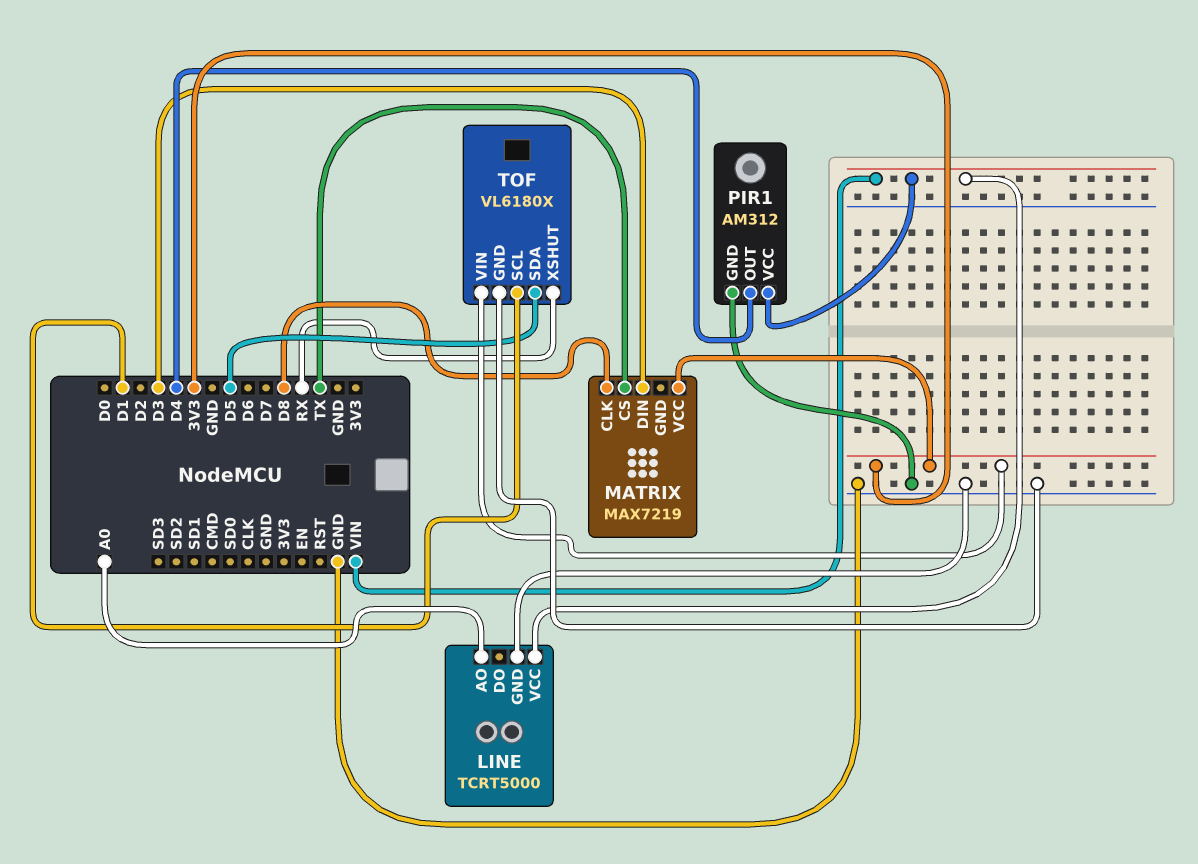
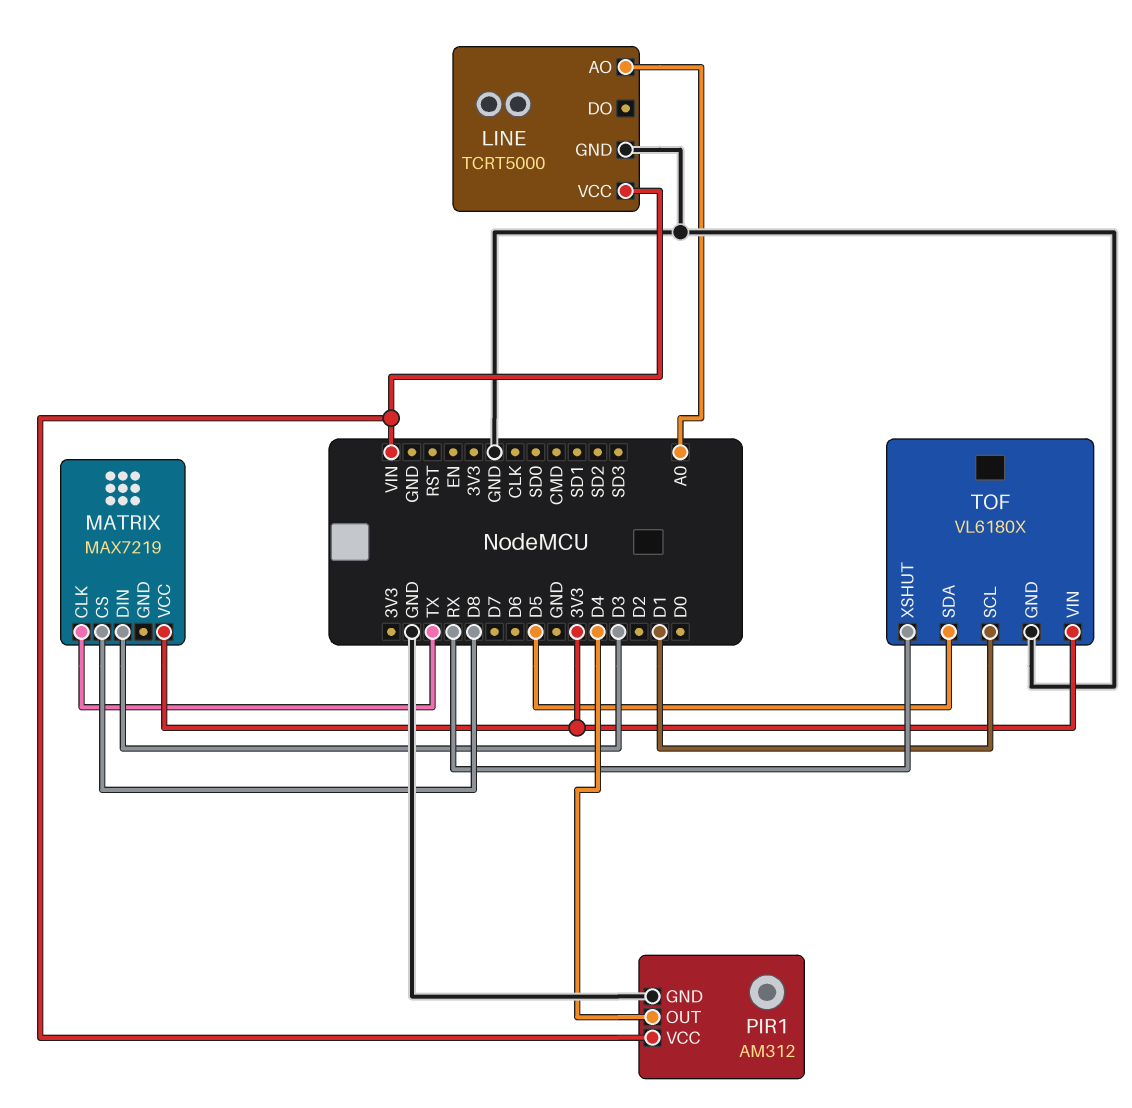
MATRIX pin CLK: D8 -> TX
MATRIX pin CS: TX -> D8

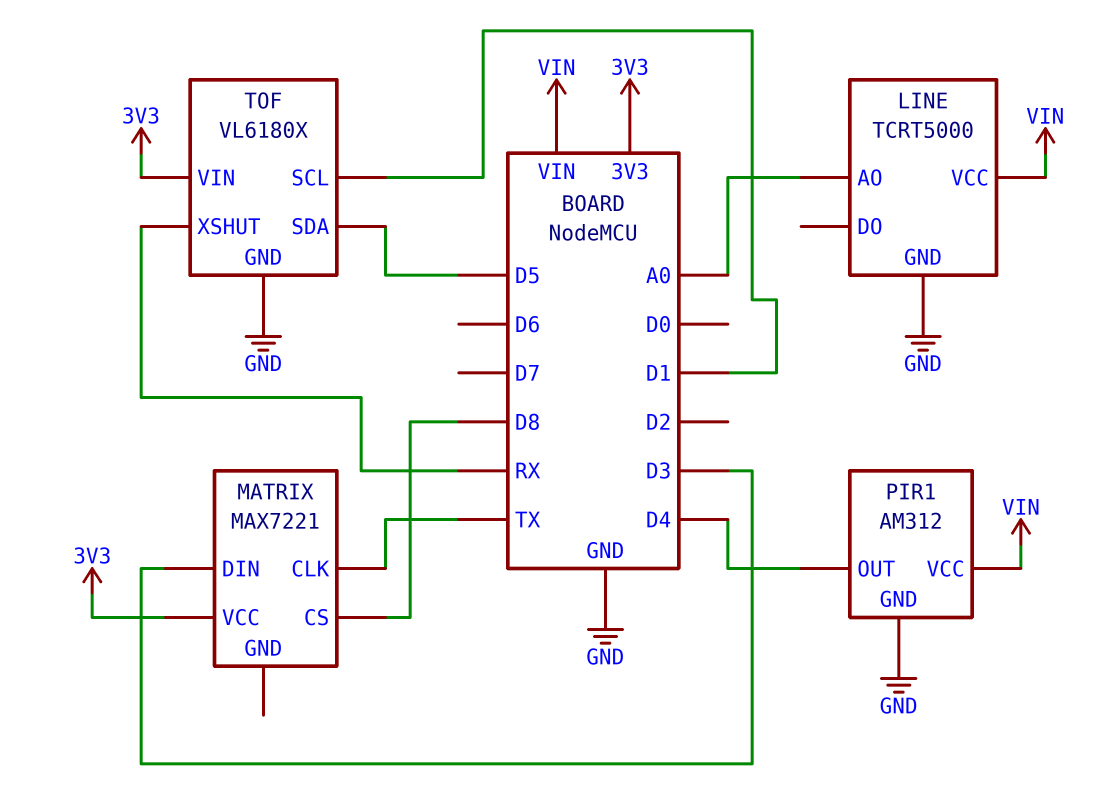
MATRIX: MAX7219 -> MAX7221

